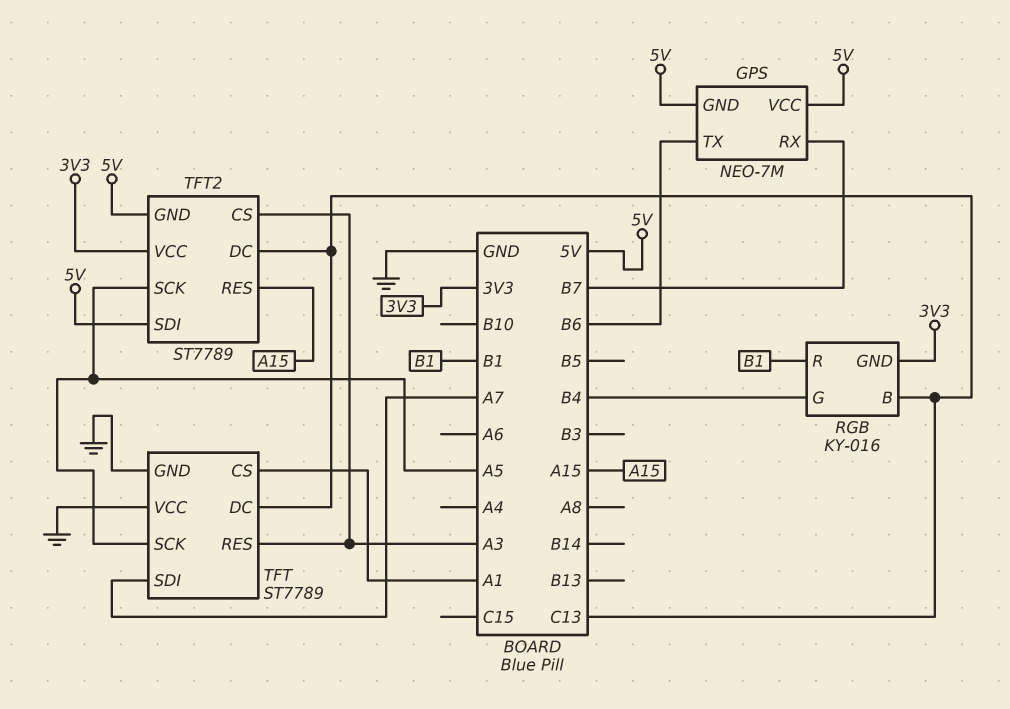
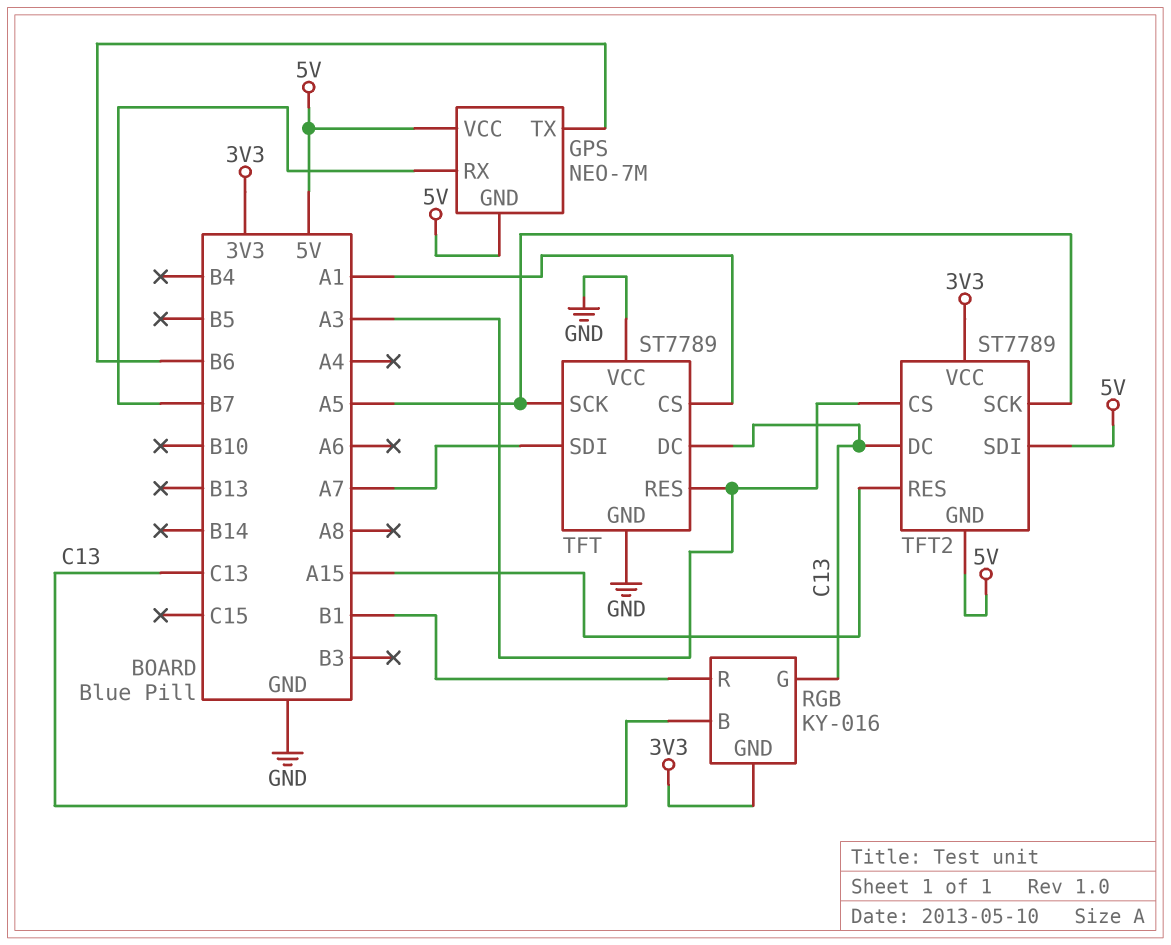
RGB pin G: B4 -> C13

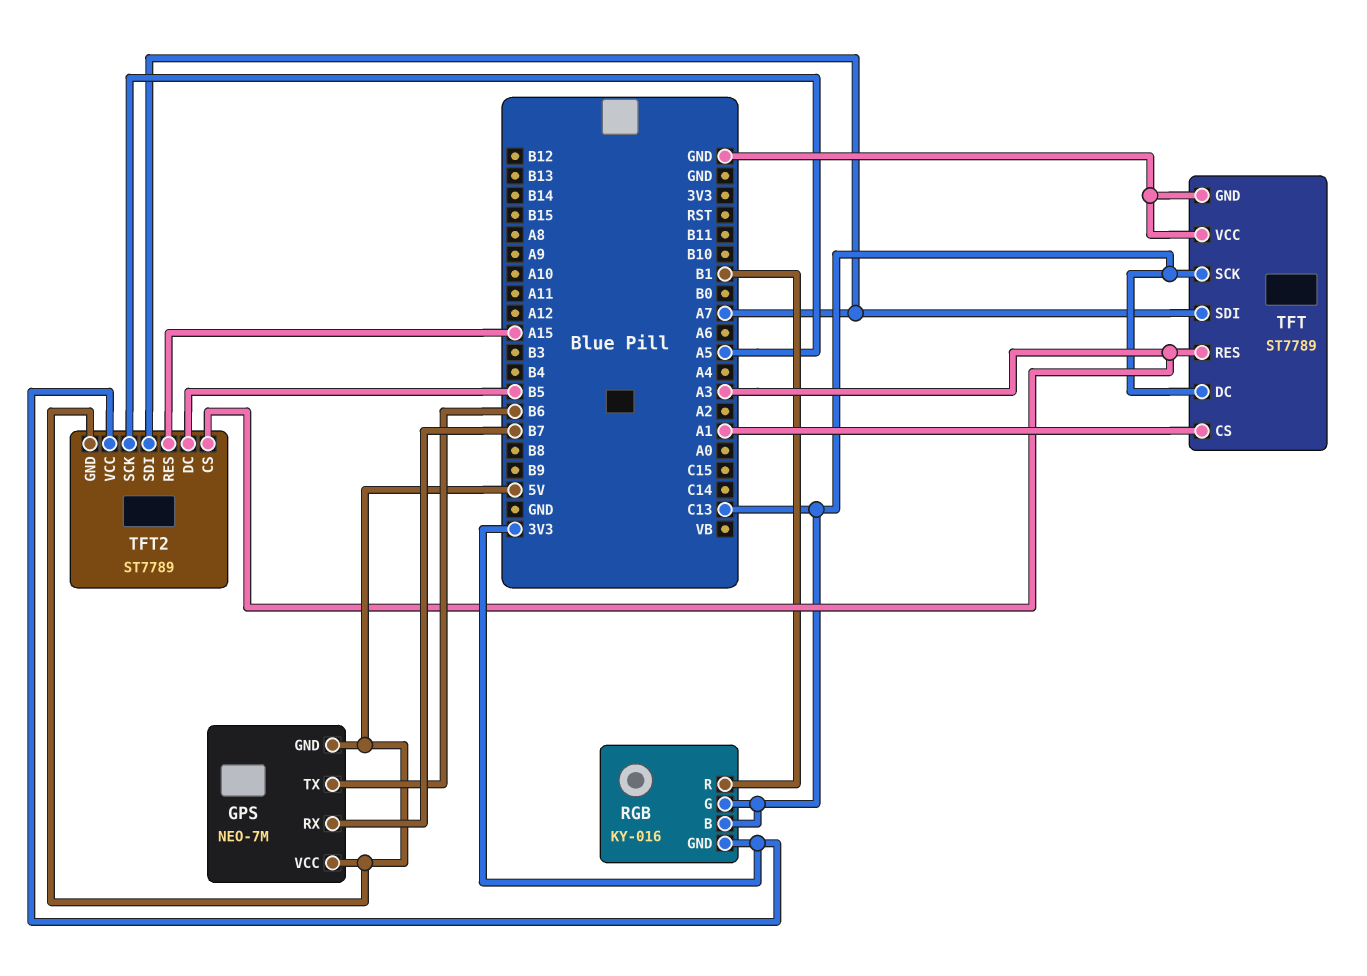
TFT pin SCK: A5 -> C13
TFT2 pin DC: C13 -> B5
TFT2 pin SDI: 5V -> A7

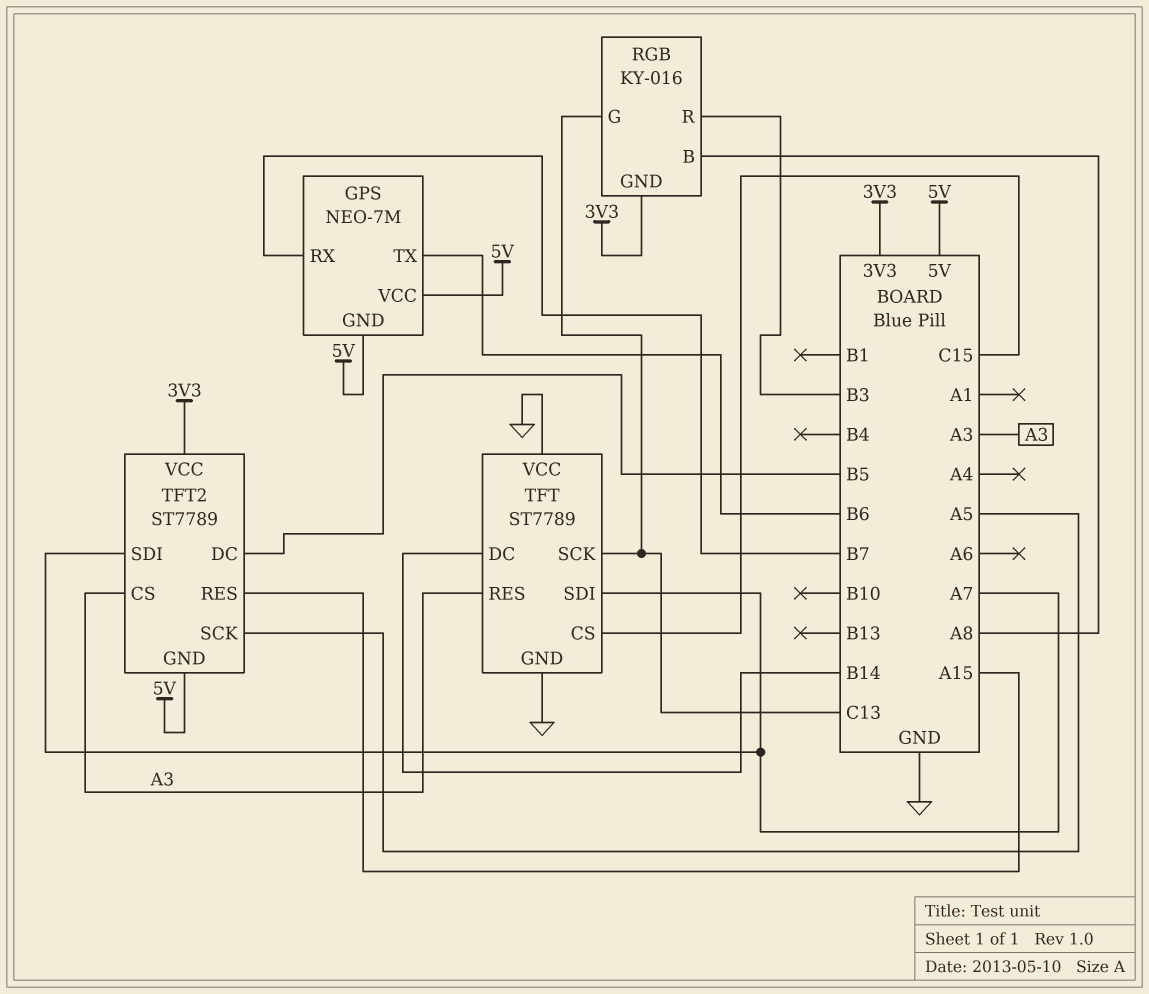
RGB pin B: C13 -> A8
RGB pin R: B1 -> B3
TFT pin CS: A1 -> C15
TFT pin DC: C13 -> B14

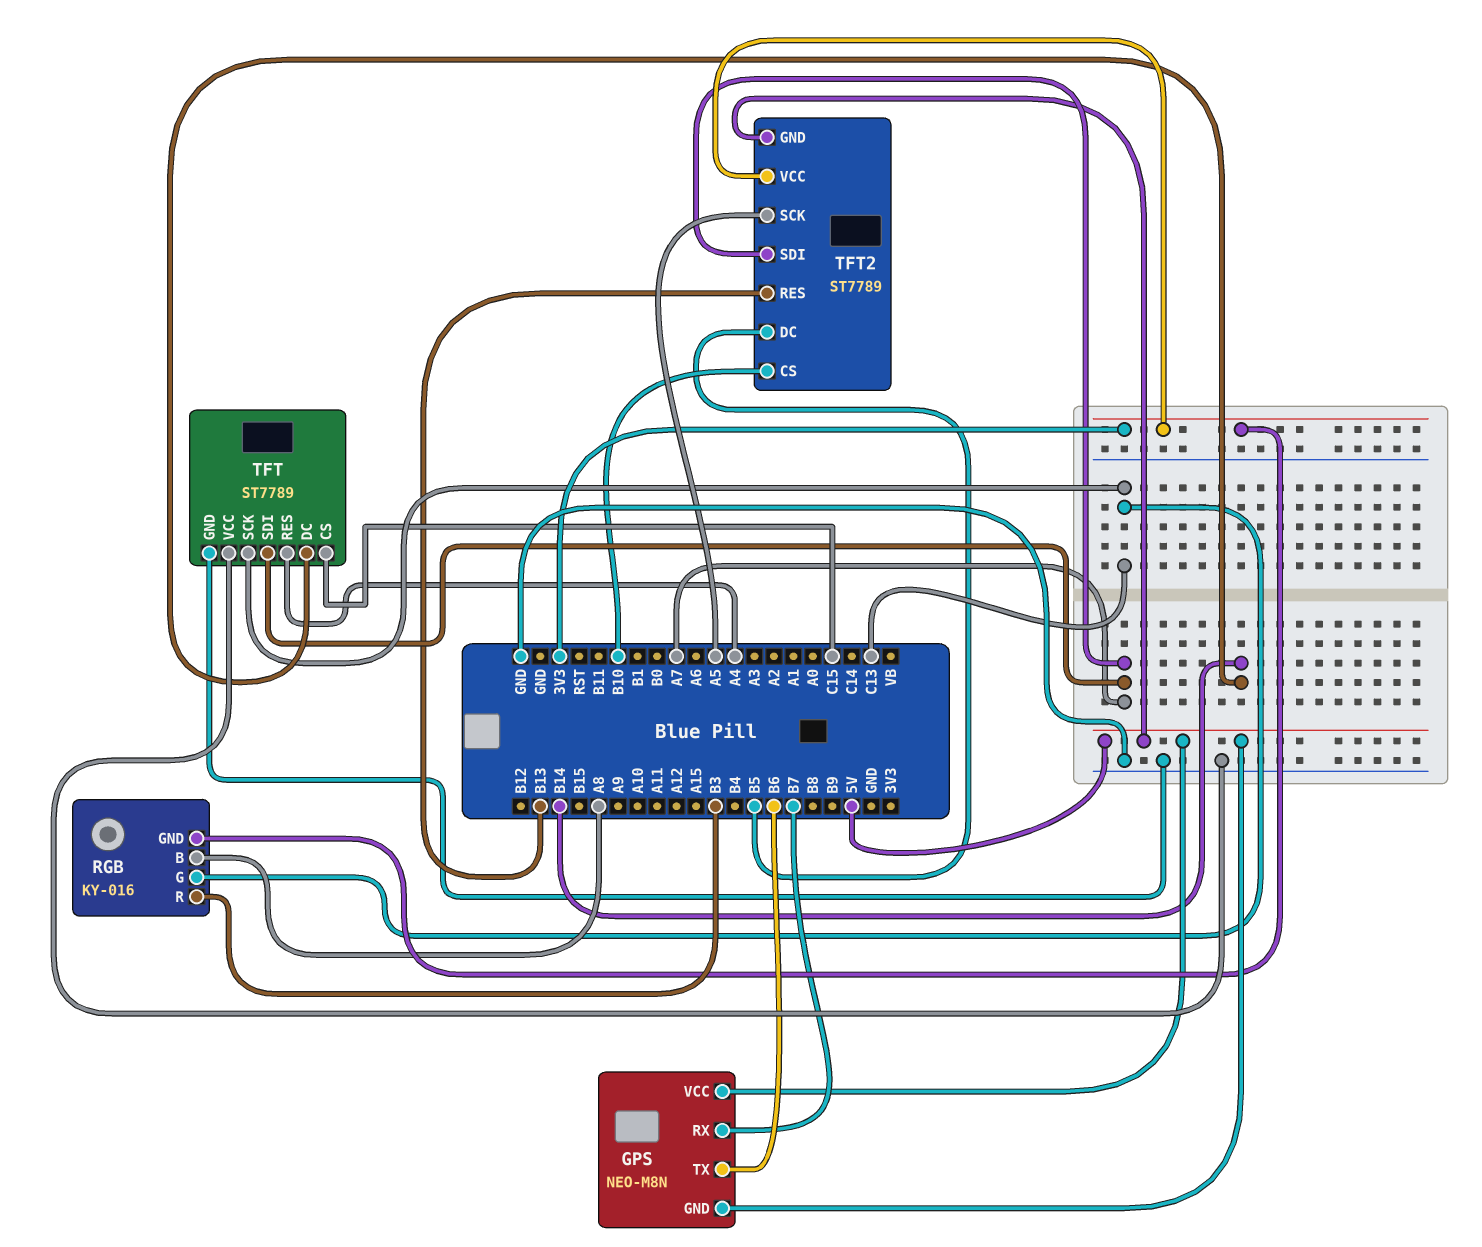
GPS: NEO-7M -> NEO-M8N
TFT pin RES: A3 -> A4
TFT2 pin CS: A3 -> B10
TFT2 pin RES: A15 -> B13

